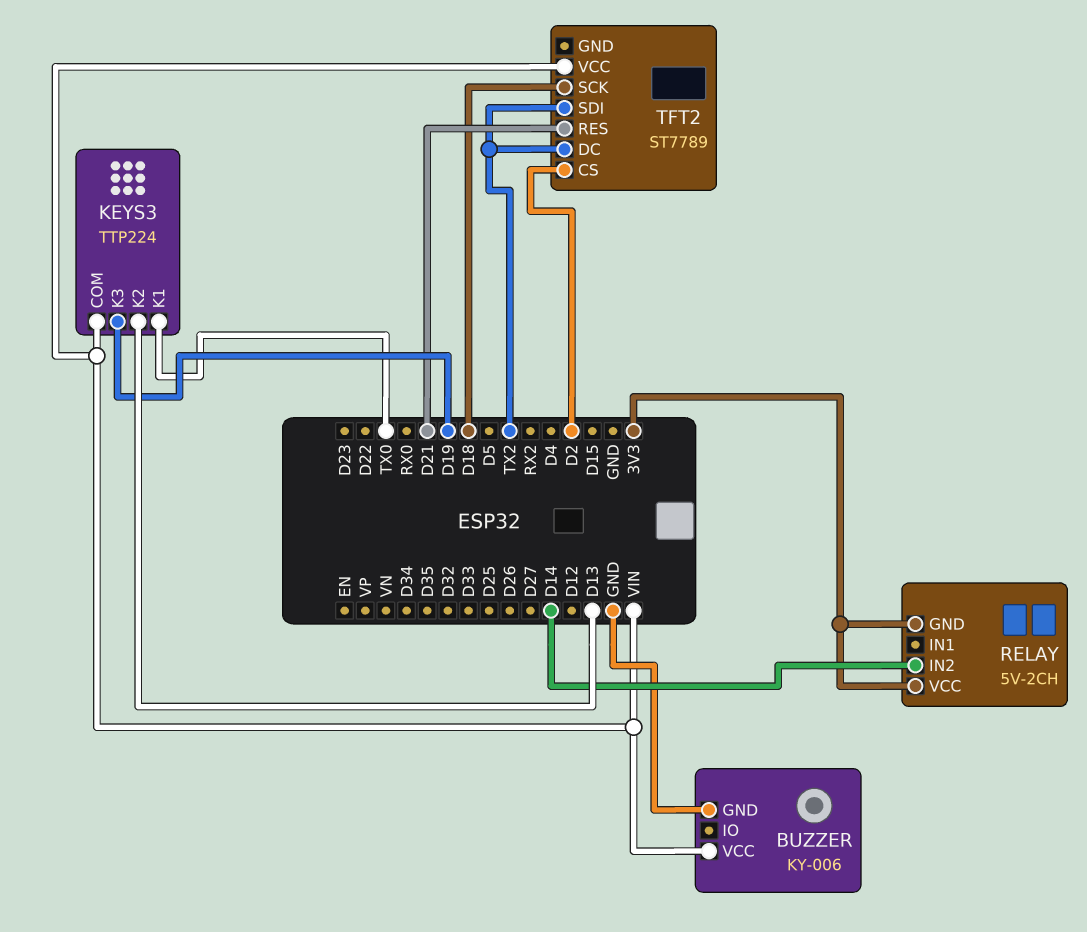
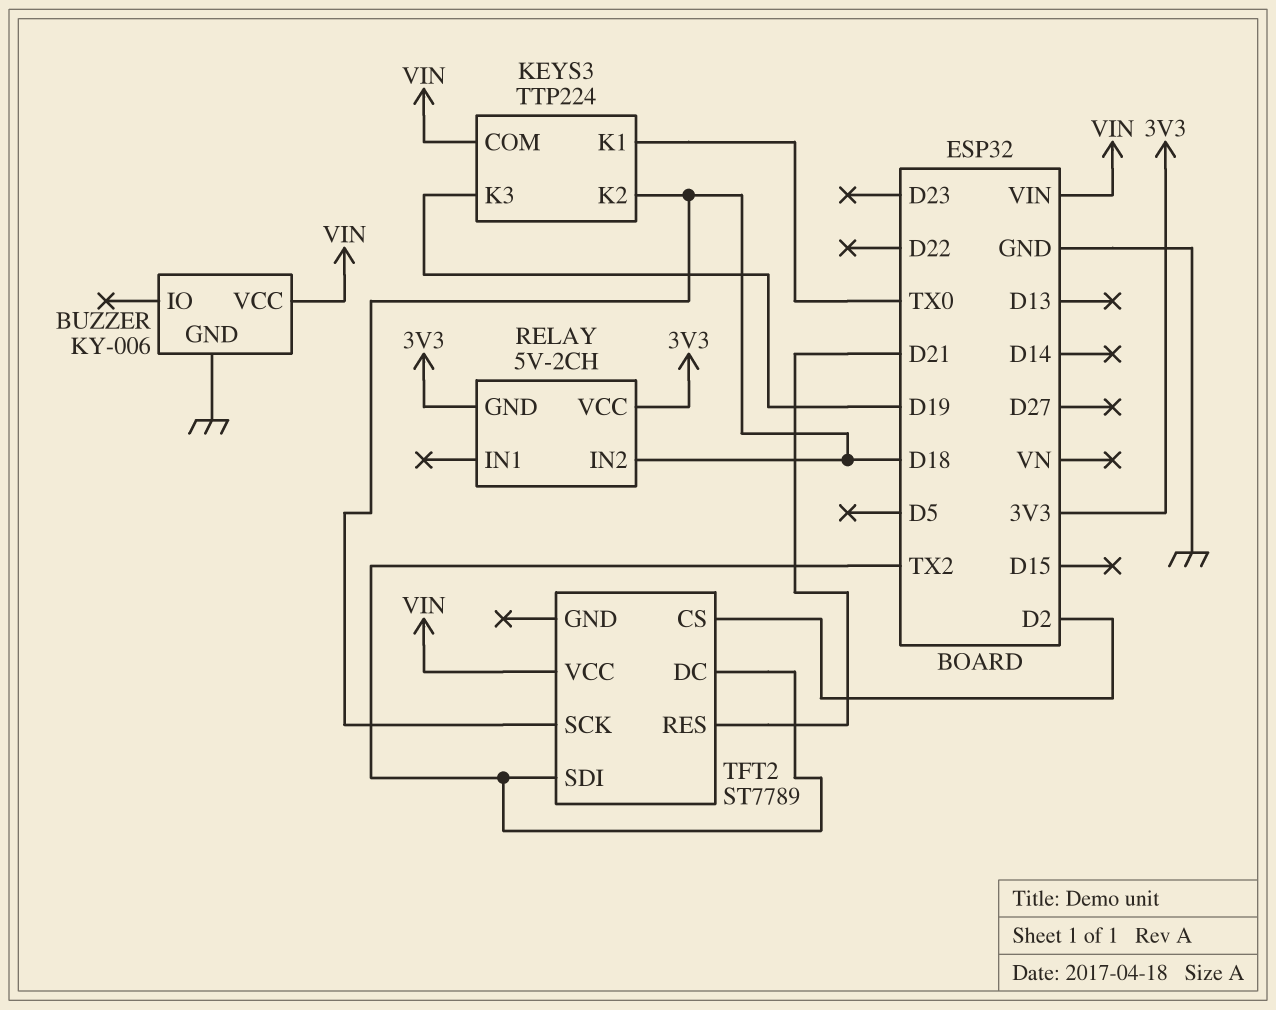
KEYS3 pin K2: D13 -> D18
RELAY pin IN2: D14 -> D18

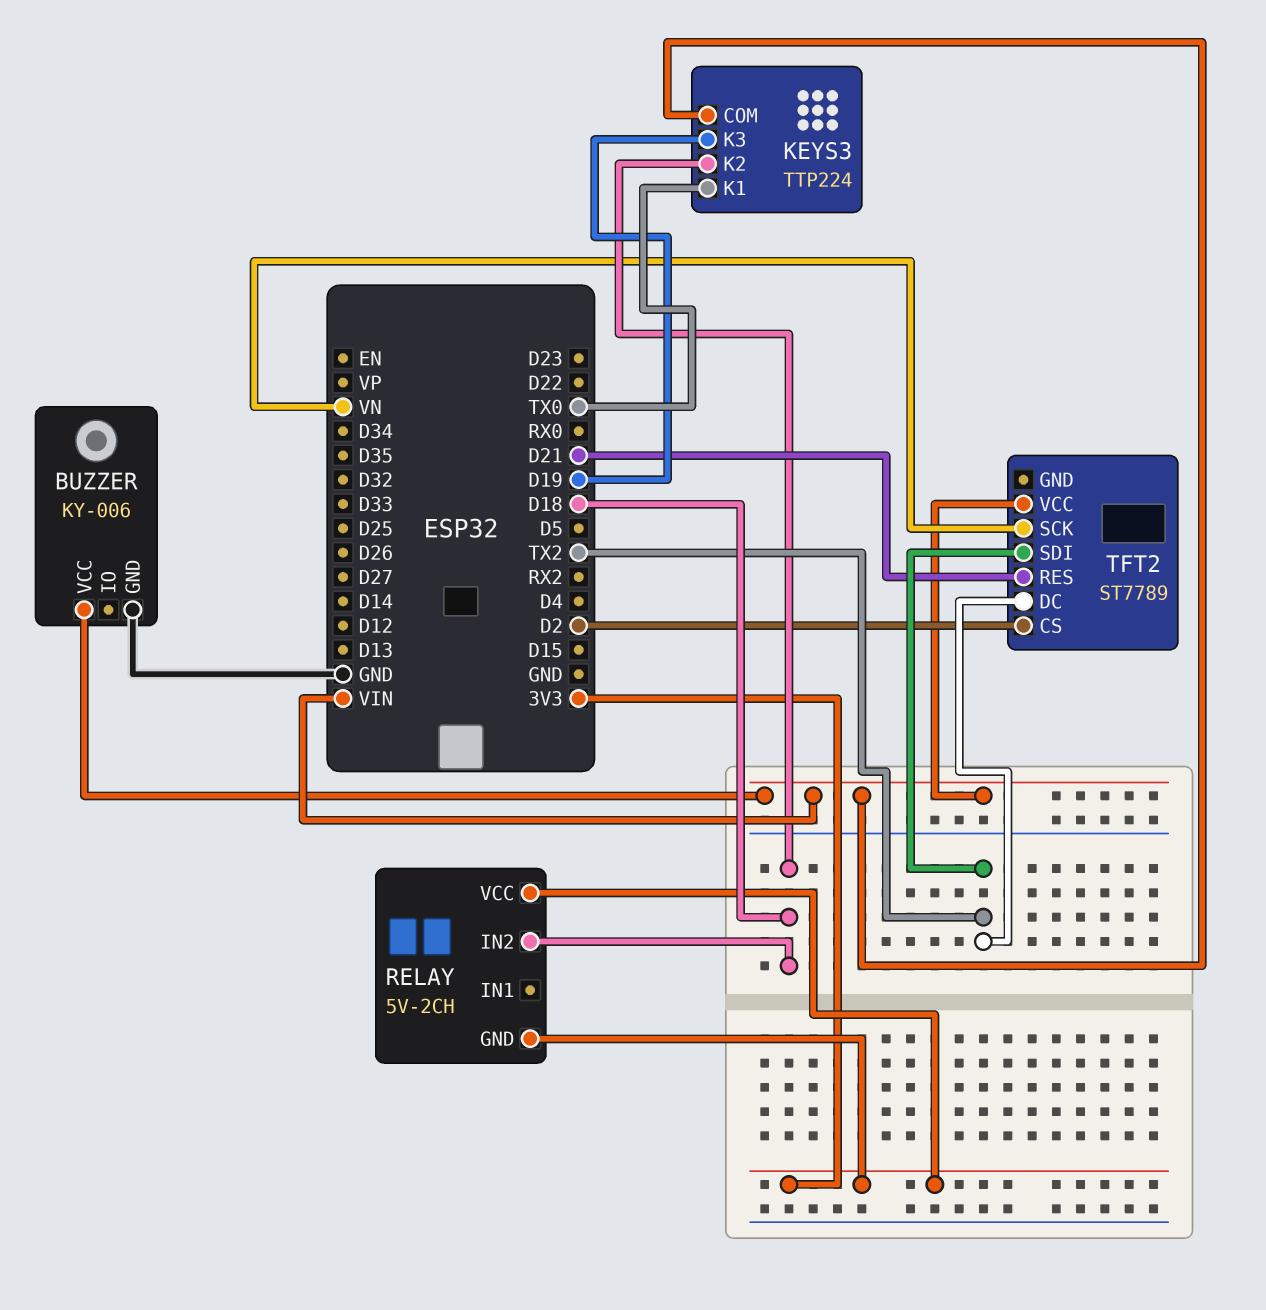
TFT2 pin SCK: D18 -> VN

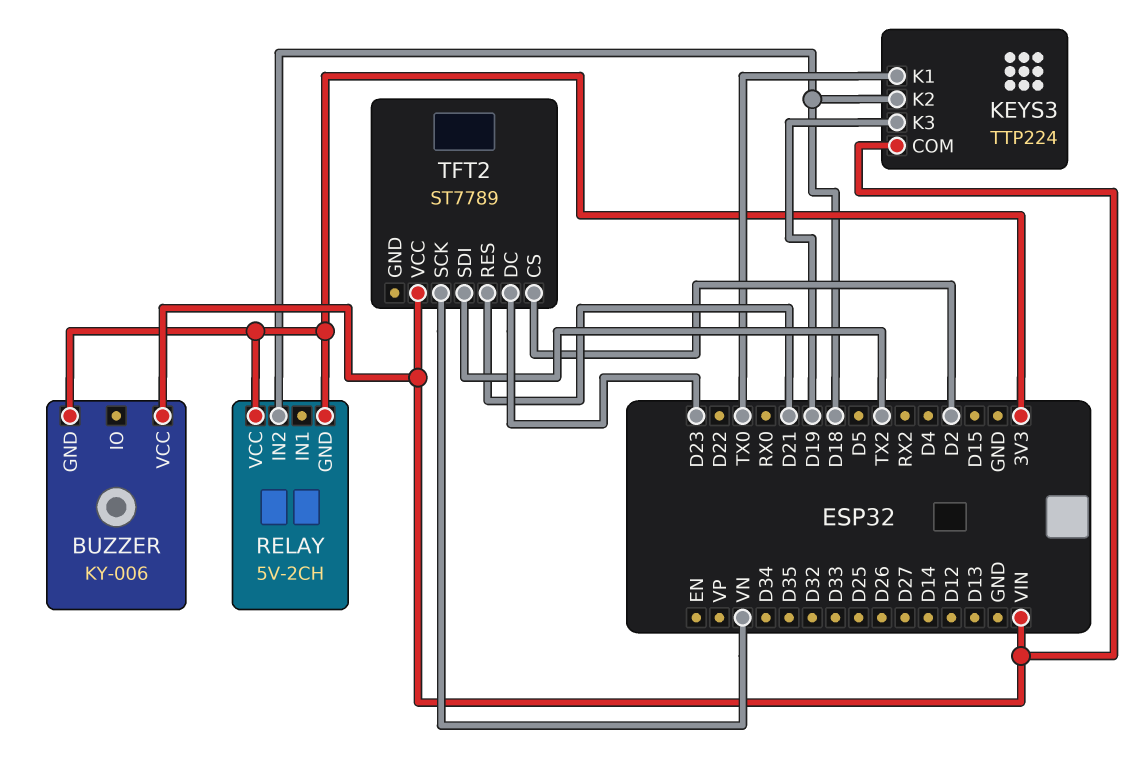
BUZZER pin GND: GND -> 3V3
TFT2 pin DC: TX2 -> D23

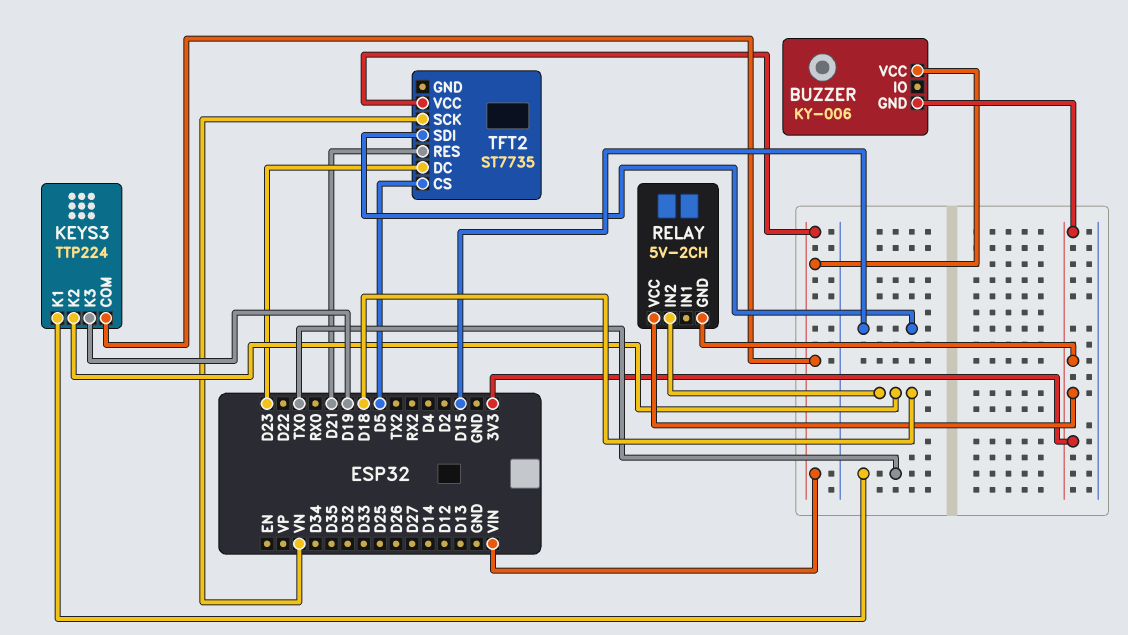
TFT2: ST7789 -> ST7735
TFT2 pin CS: D2 -> D5
TFT2 pin SDI: TX2 -> D15

